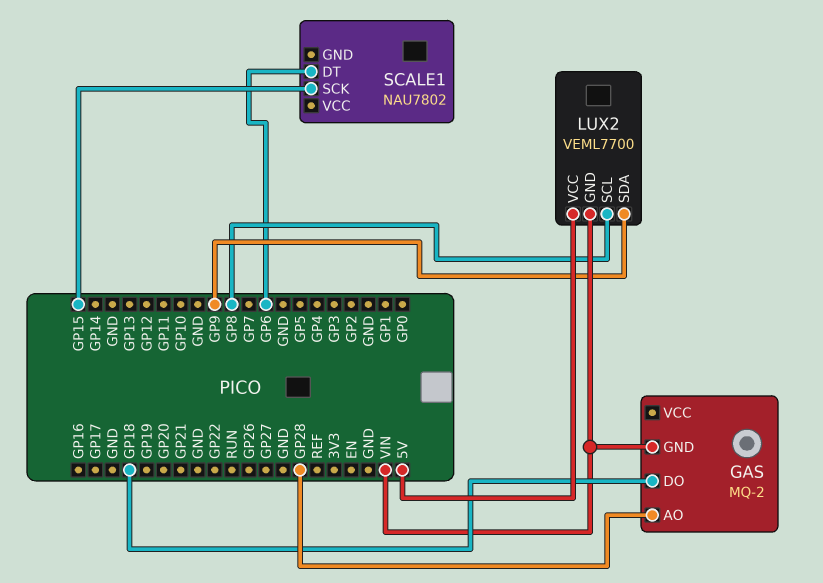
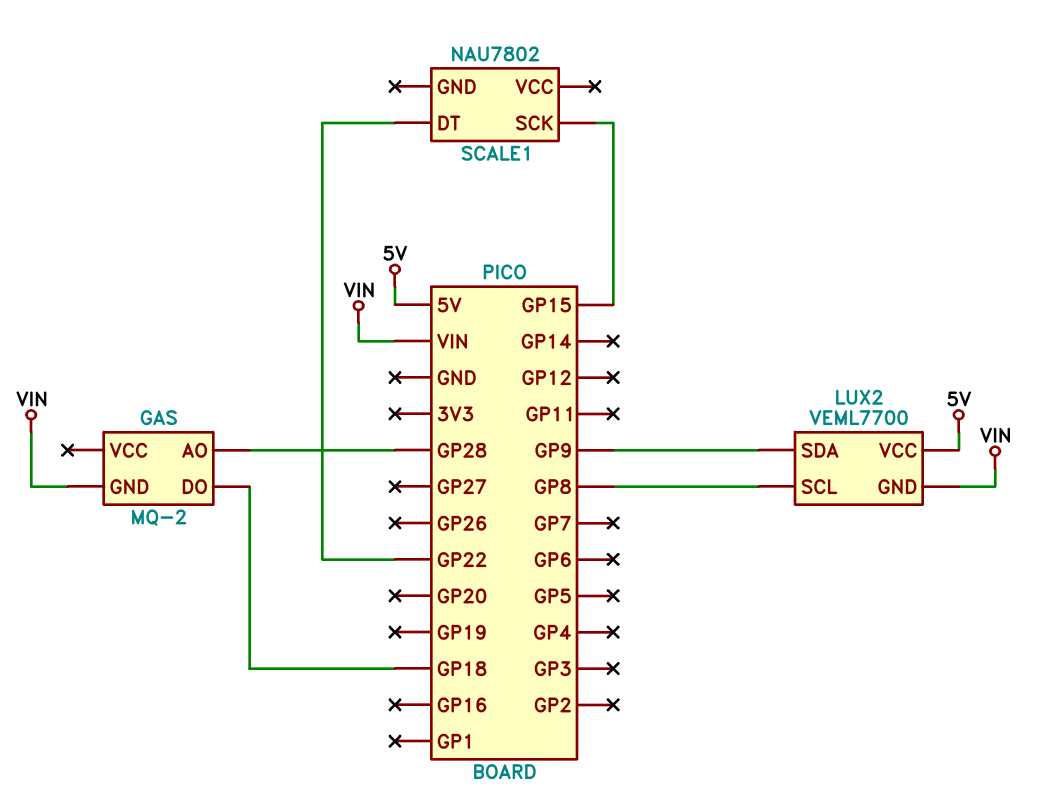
SCALE1 pin DT: GP6 -> GP22

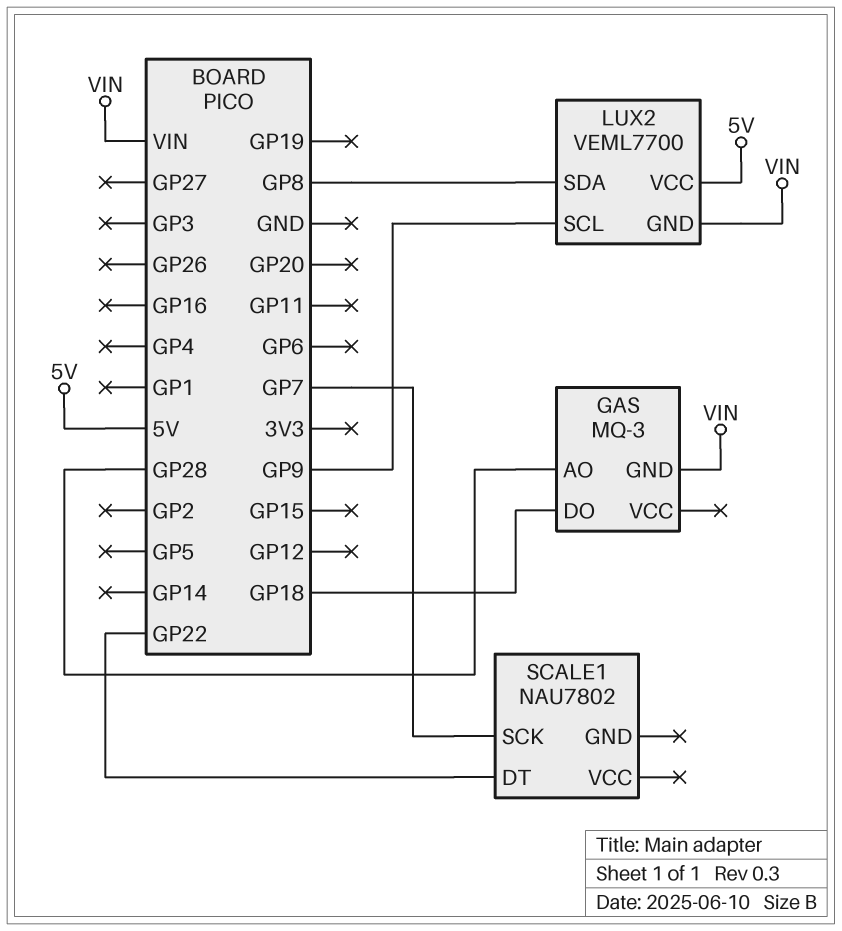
GAS: MQ-2 -> MQ-3
LUX2 pin SCL: GP8 -> GP9
LUX2 pin SDA: GP9 -> GP8
SCALE1 pin SCK: GP15 -> GP7

